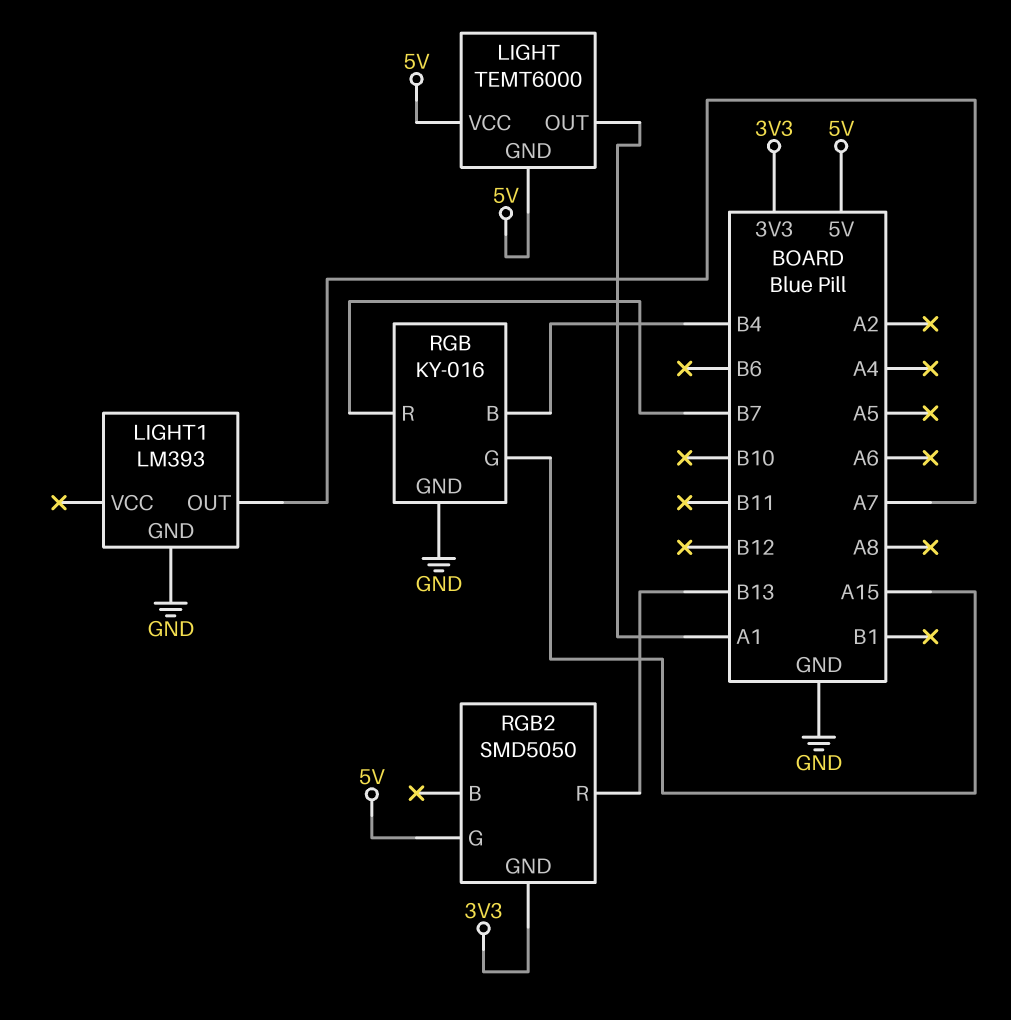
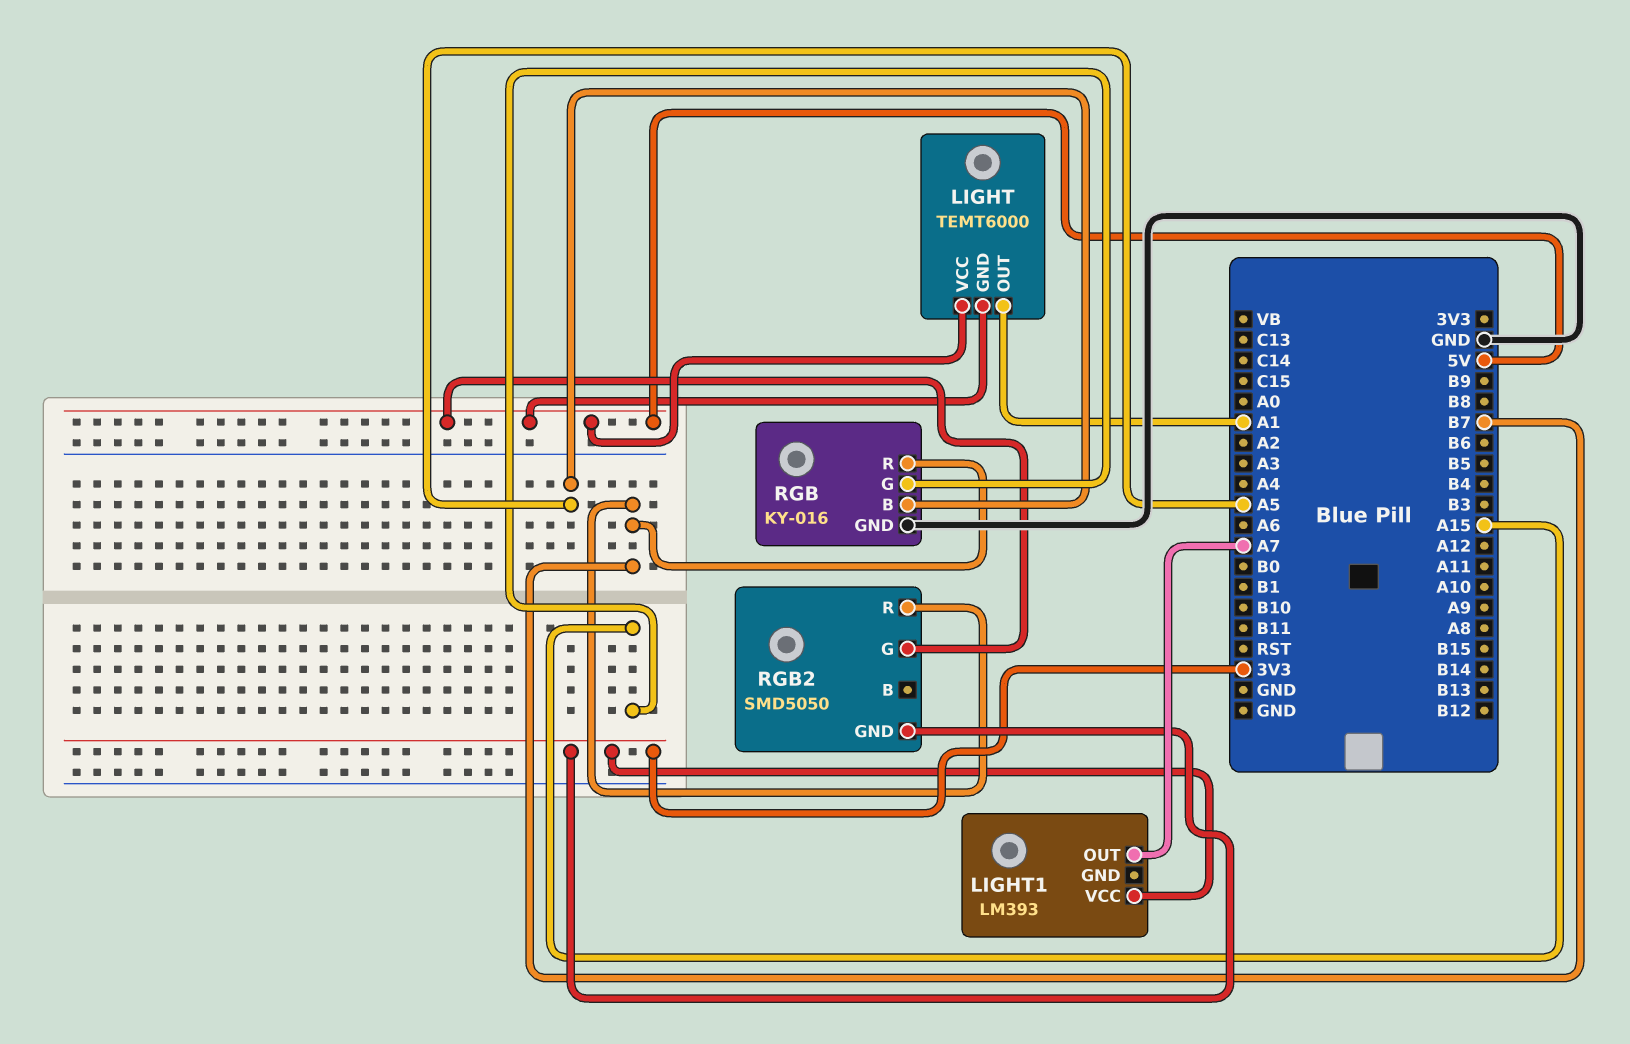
LIGHT1 pin GND: GND -> none
LIGHT1 pin VCC: none -> 3V3
RGB pin B: B4 -> A5
RGB2 pin R: B13 -> B7

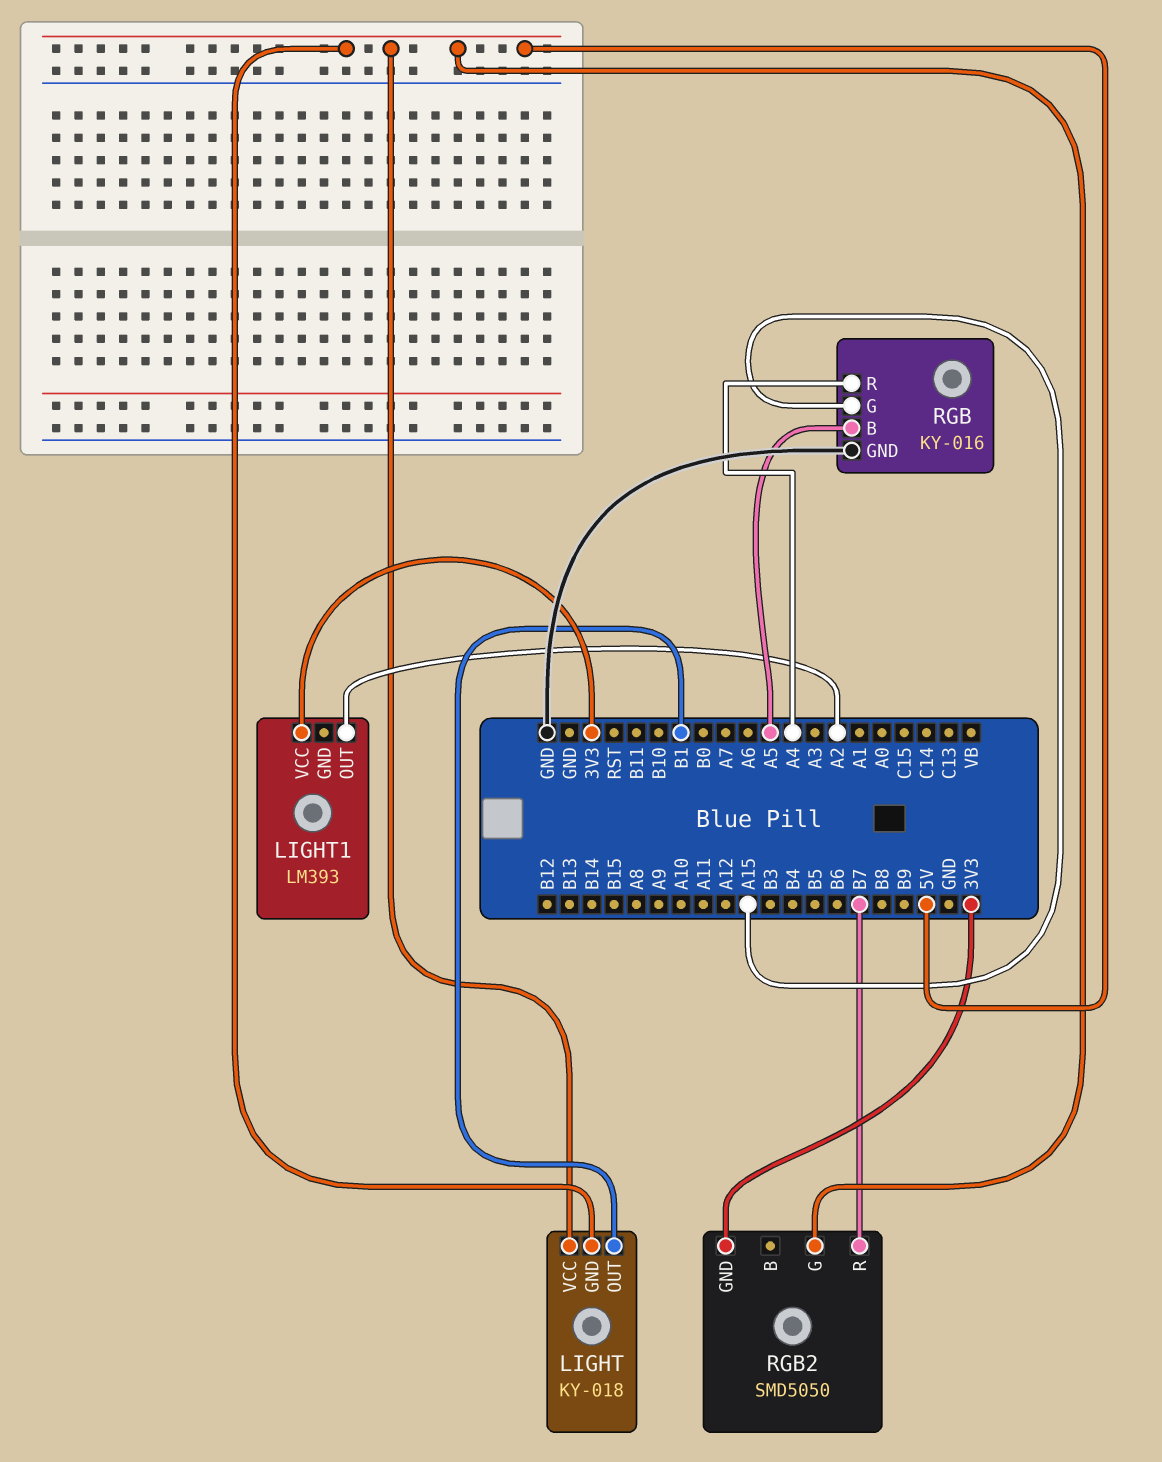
LIGHT: TEMT6000 -> KY-018
LIGHT pin OUT: A1 -> B1
LIGHT1 pin OUT: A7 -> A2
RGB pin R: B7 -> A4

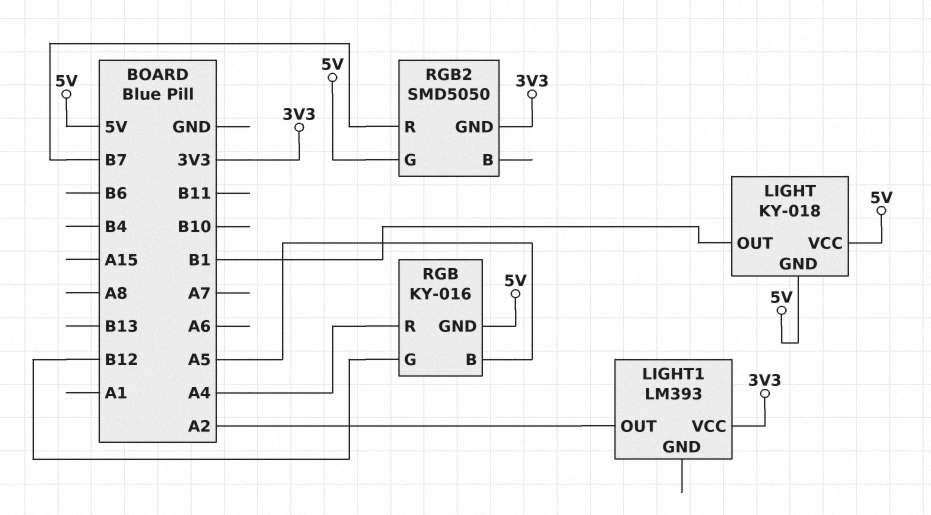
RGB pin G: A15 -> B12
RGB pin GND: GND -> 5V

